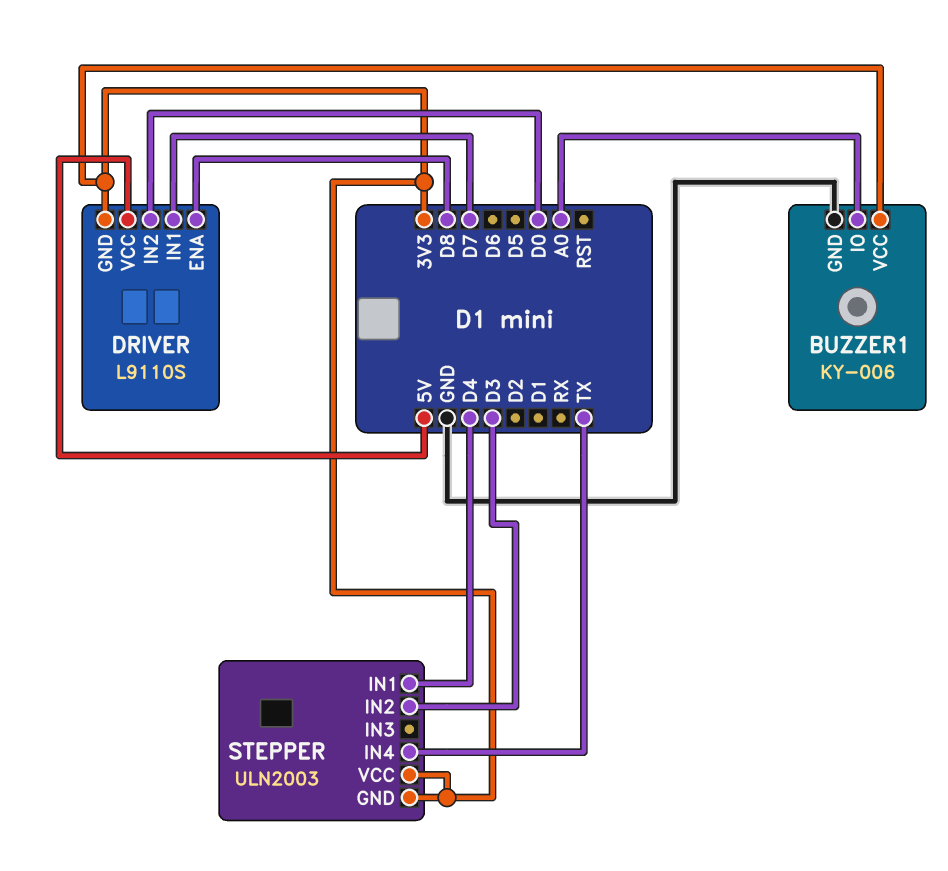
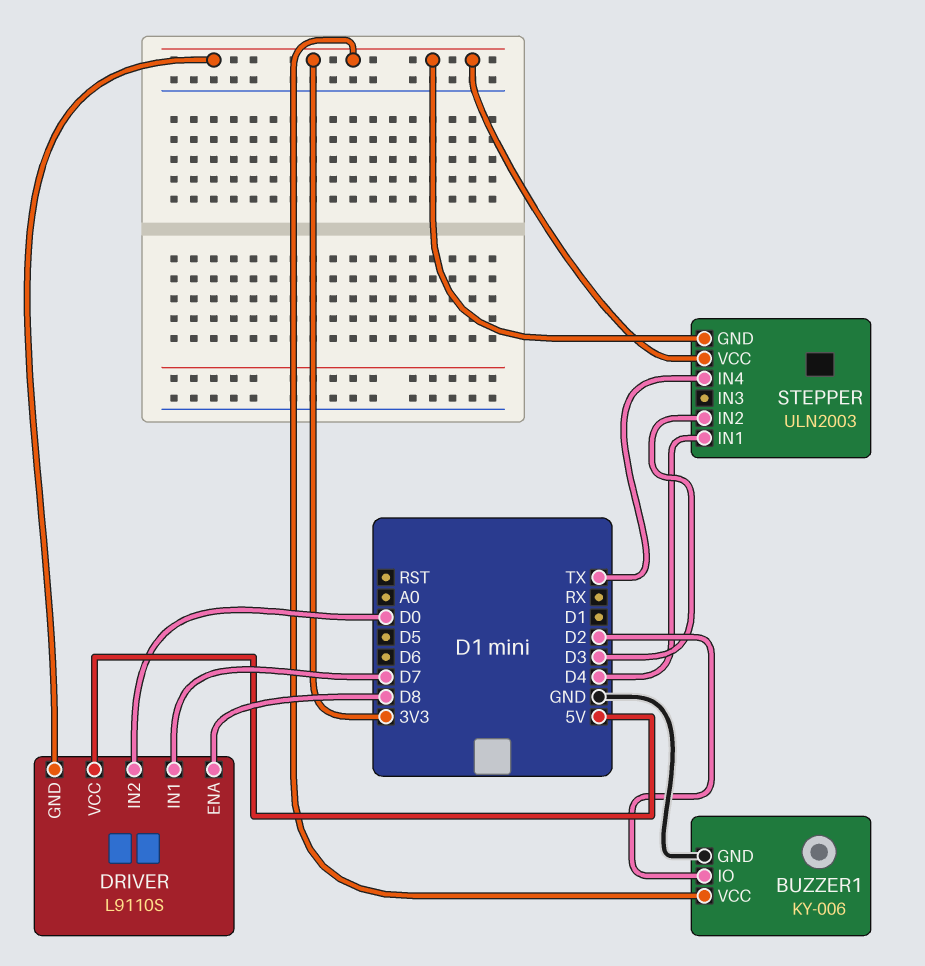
BUZZER1 pin IO: A0 -> D2

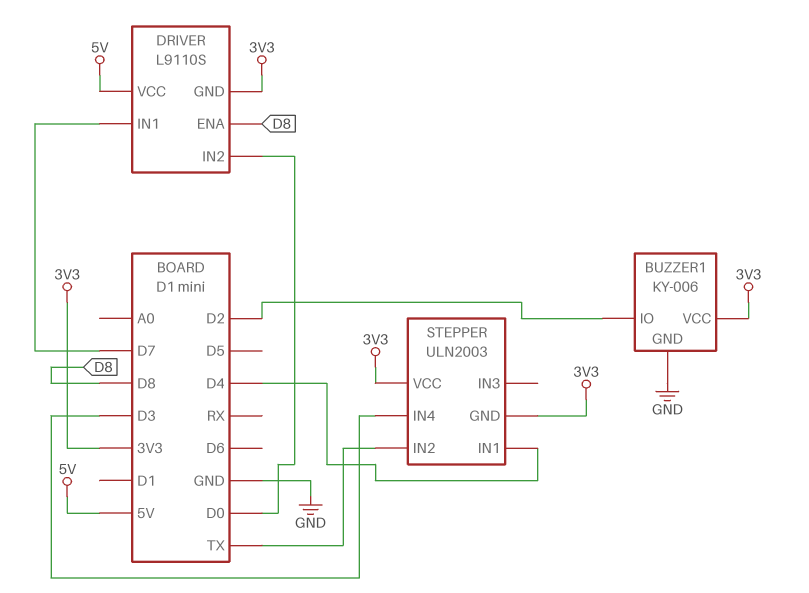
STEPPER pin IN2: D3 -> TX
STEPPER pin IN4: TX -> D3

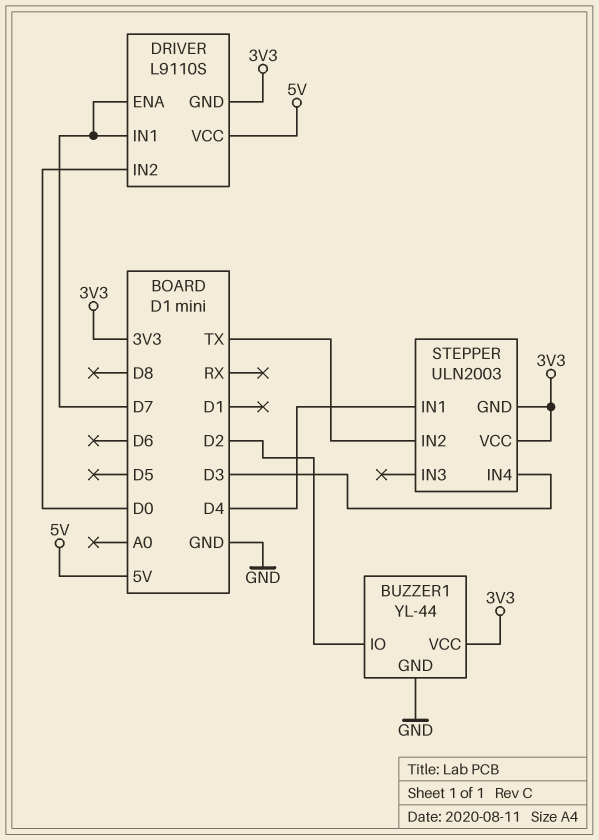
BUZZER1: KY-006 -> YL-44
DRIVER pin ENA: D8 -> D7

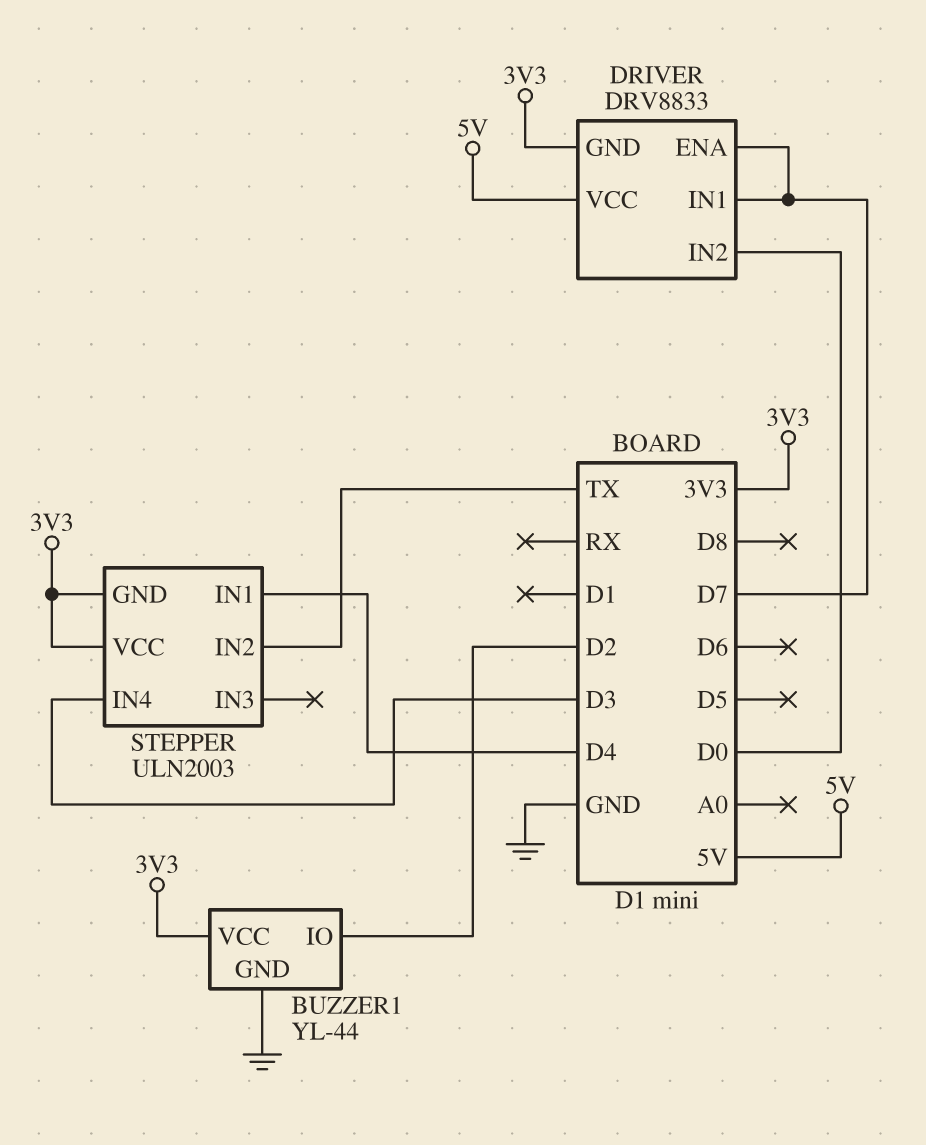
DRIVER: L9110S -> DRV8833

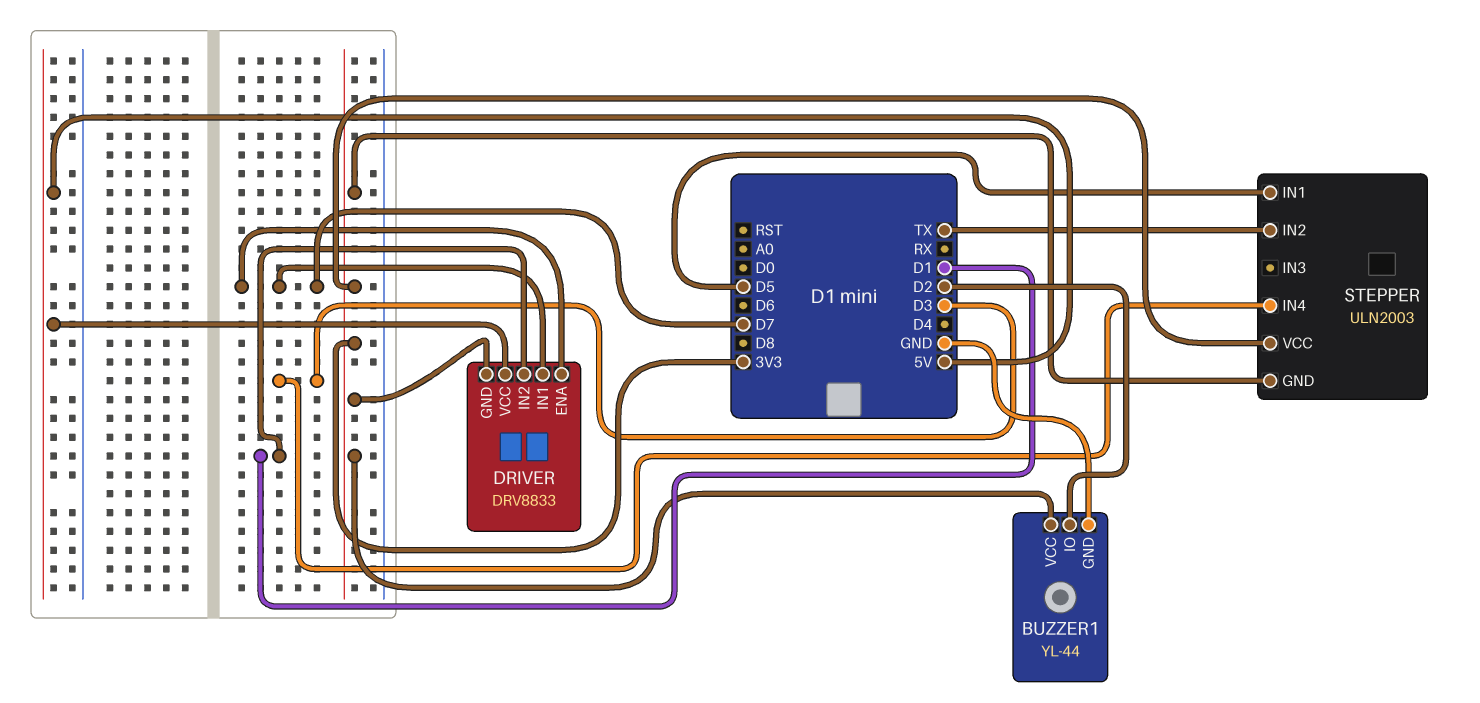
DRIVER pin IN2: D0 -> D1
STEPPER pin IN1: D4 -> D5

